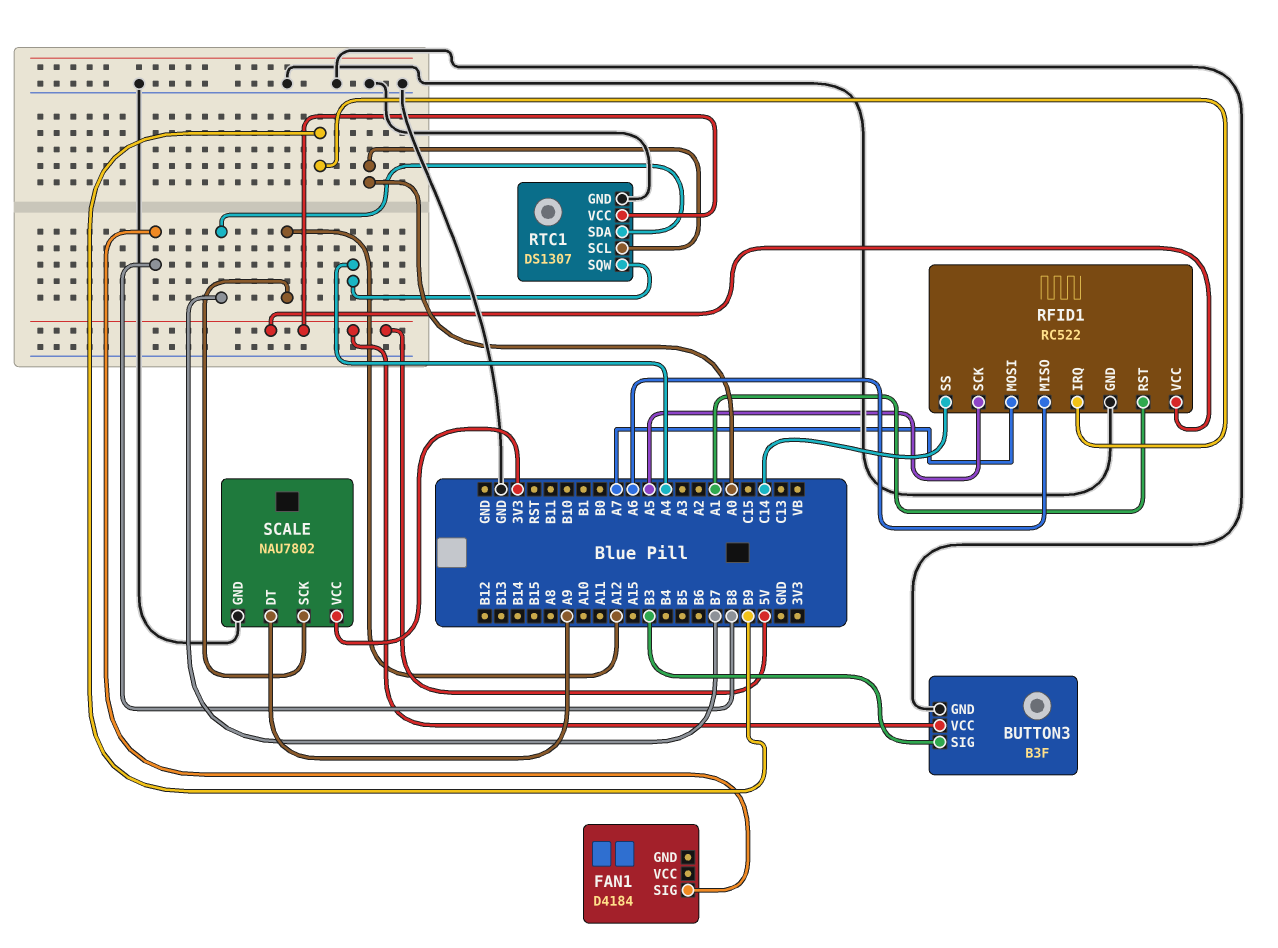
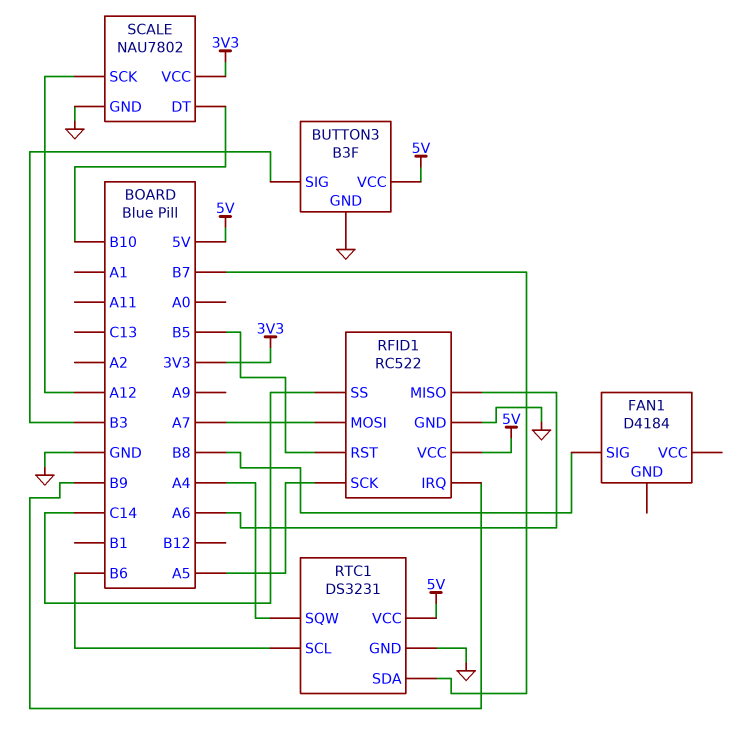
RFID1 pin RST: A1 -> B5
RTC1: DS1307 -> DS3231
RTC1 pin SCL: A0 -> B6
SCALE pin DT: A9 -> B10

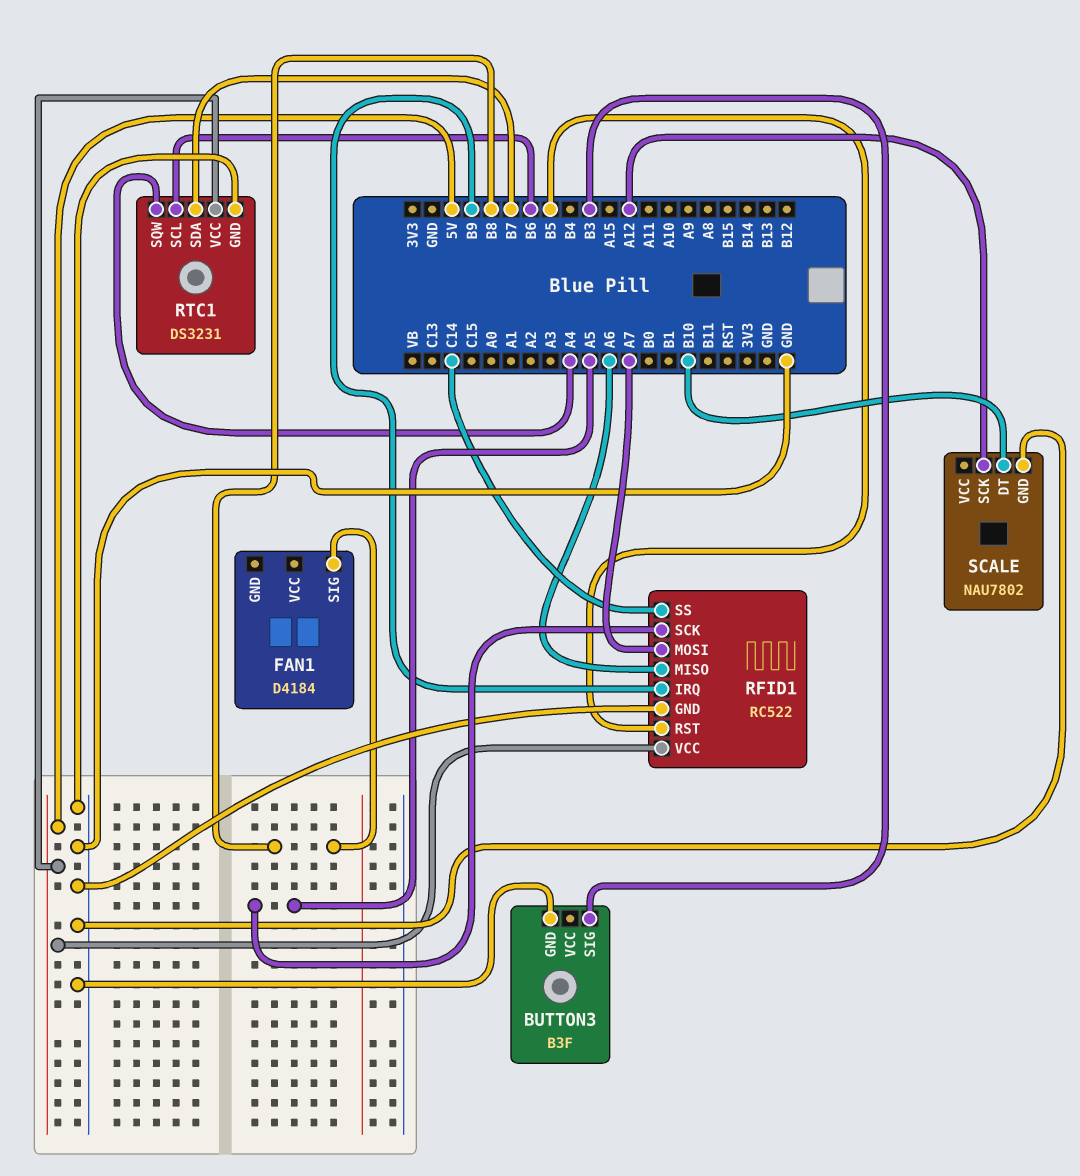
BUTTON3 pin VCC: 5V -> none
SCALE pin VCC: 3V3 -> none

